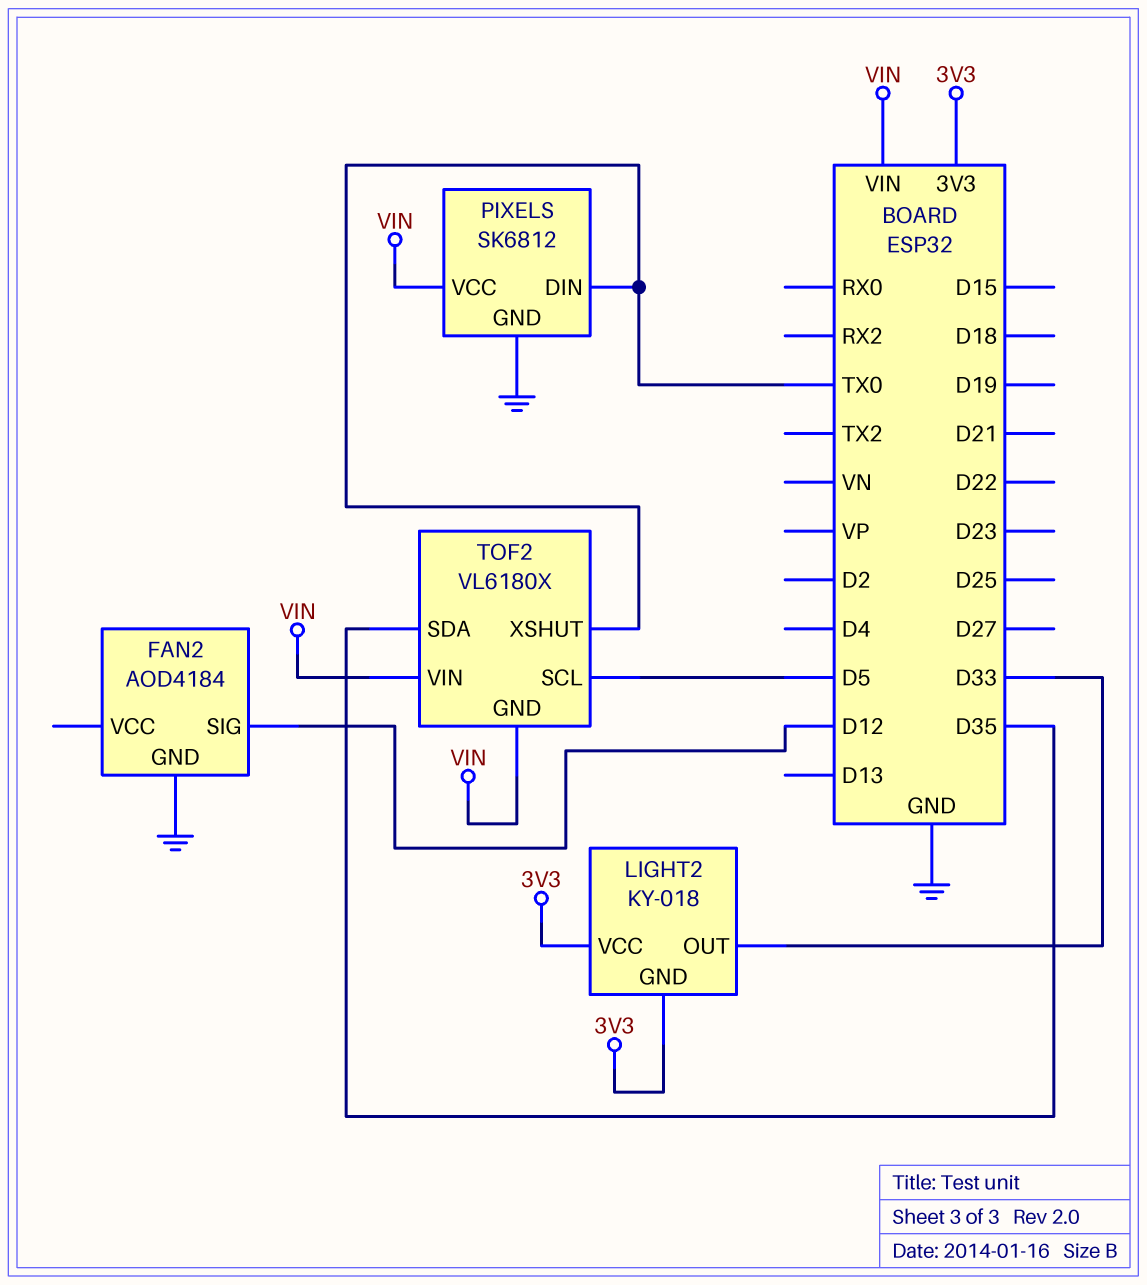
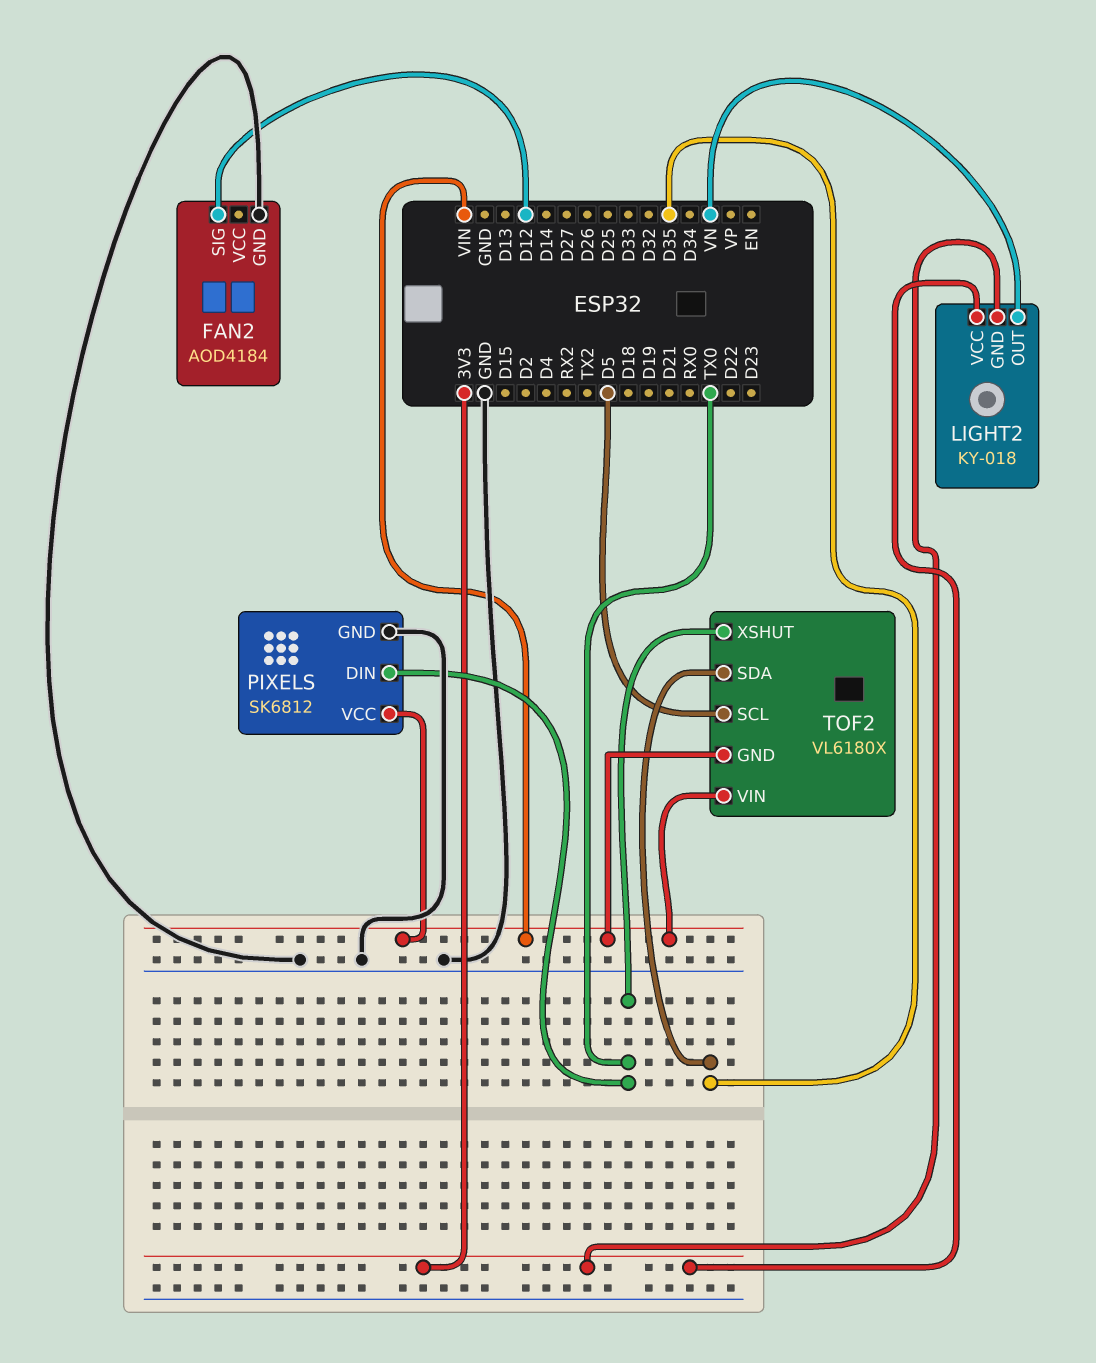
LIGHT2 pin OUT: D33 -> VN

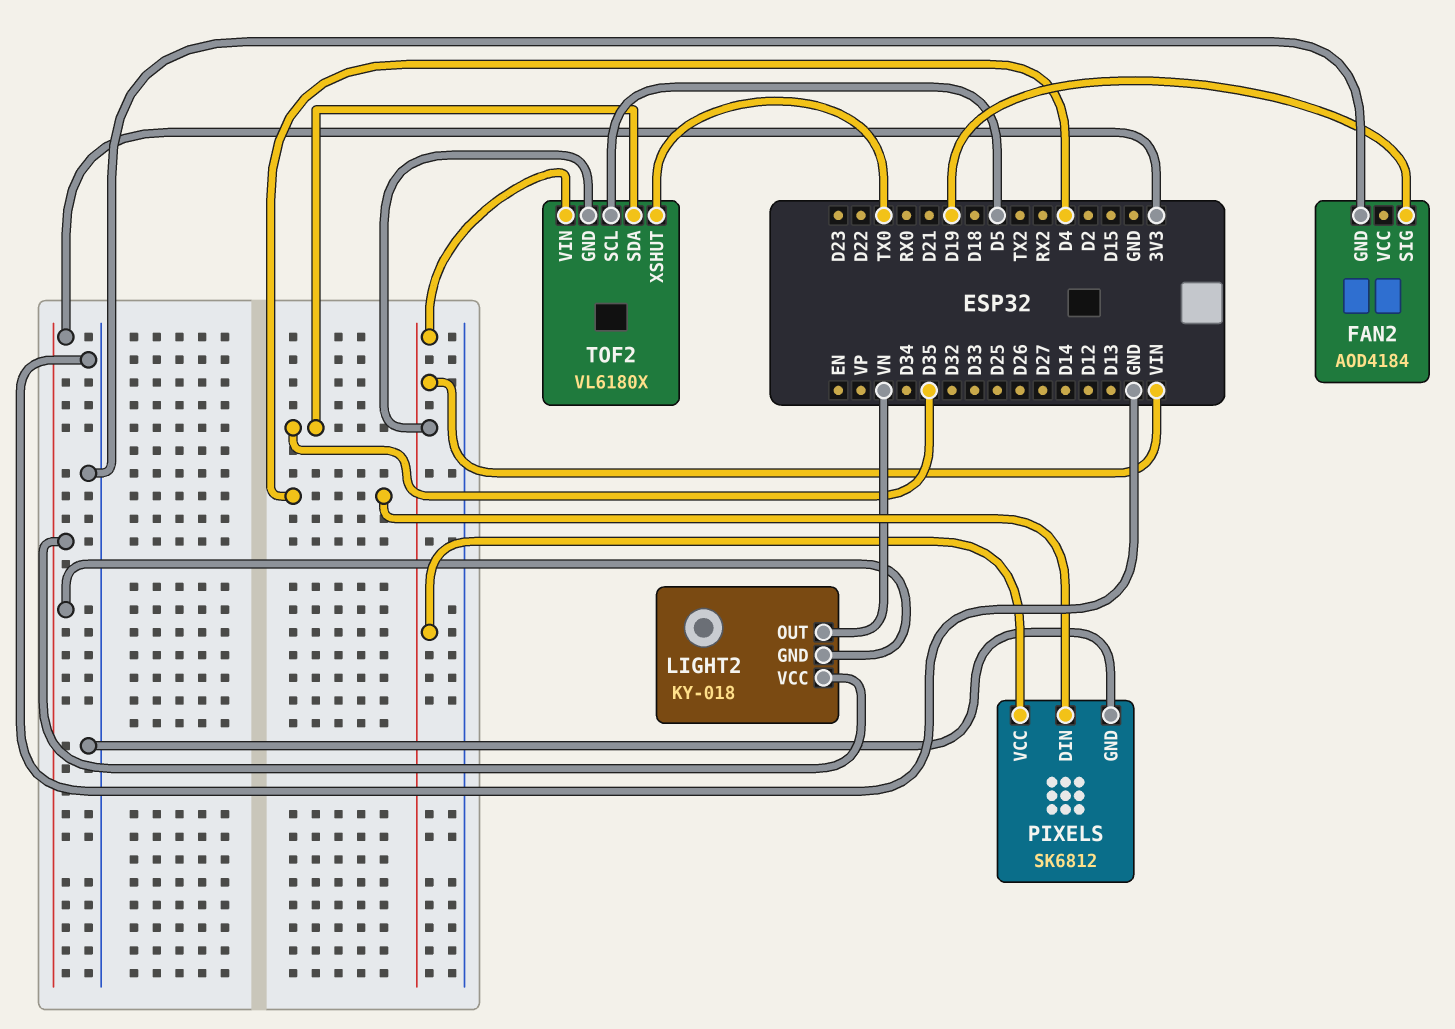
FAN2 pin SIG: D12 -> D19
PIXELS pin DIN: TX0 -> D4

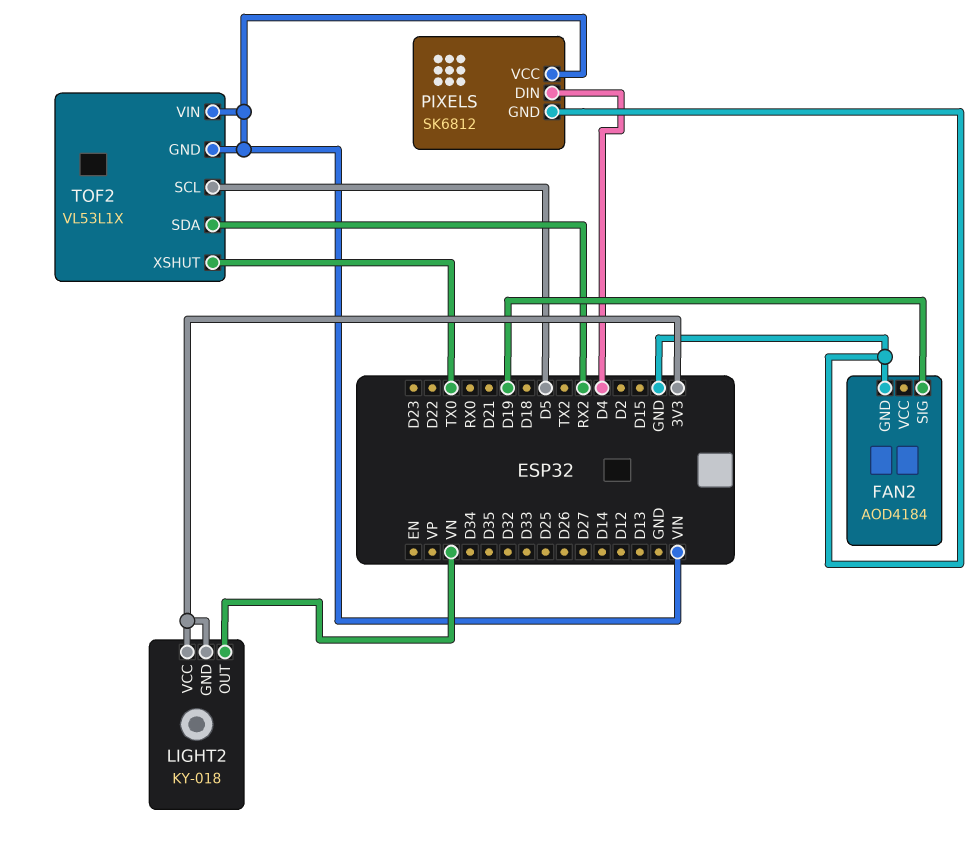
TOF2: VL6180X -> VL53L1X
TOF2 pin SDA: D35 -> RX2

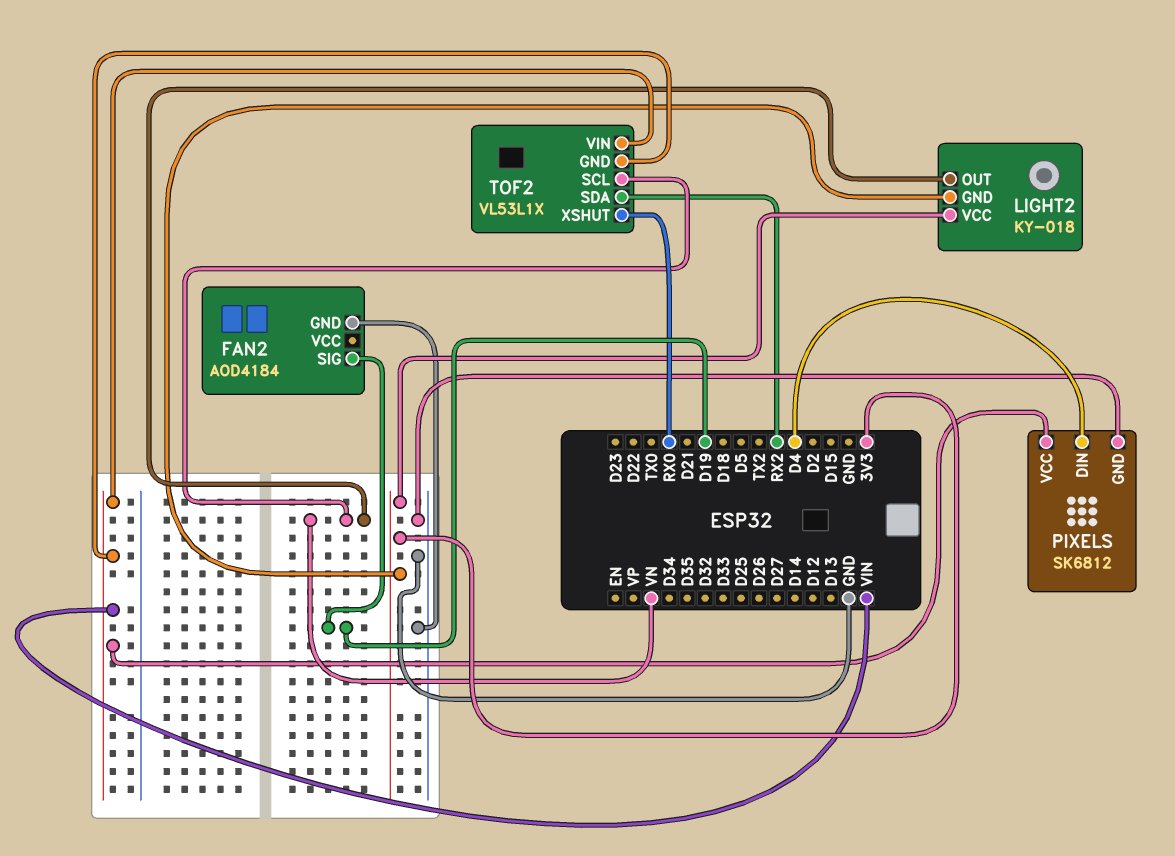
TOF2 pin SCL: D5 -> VN
TOF2 pin XSHUT: TX0 -> RX0

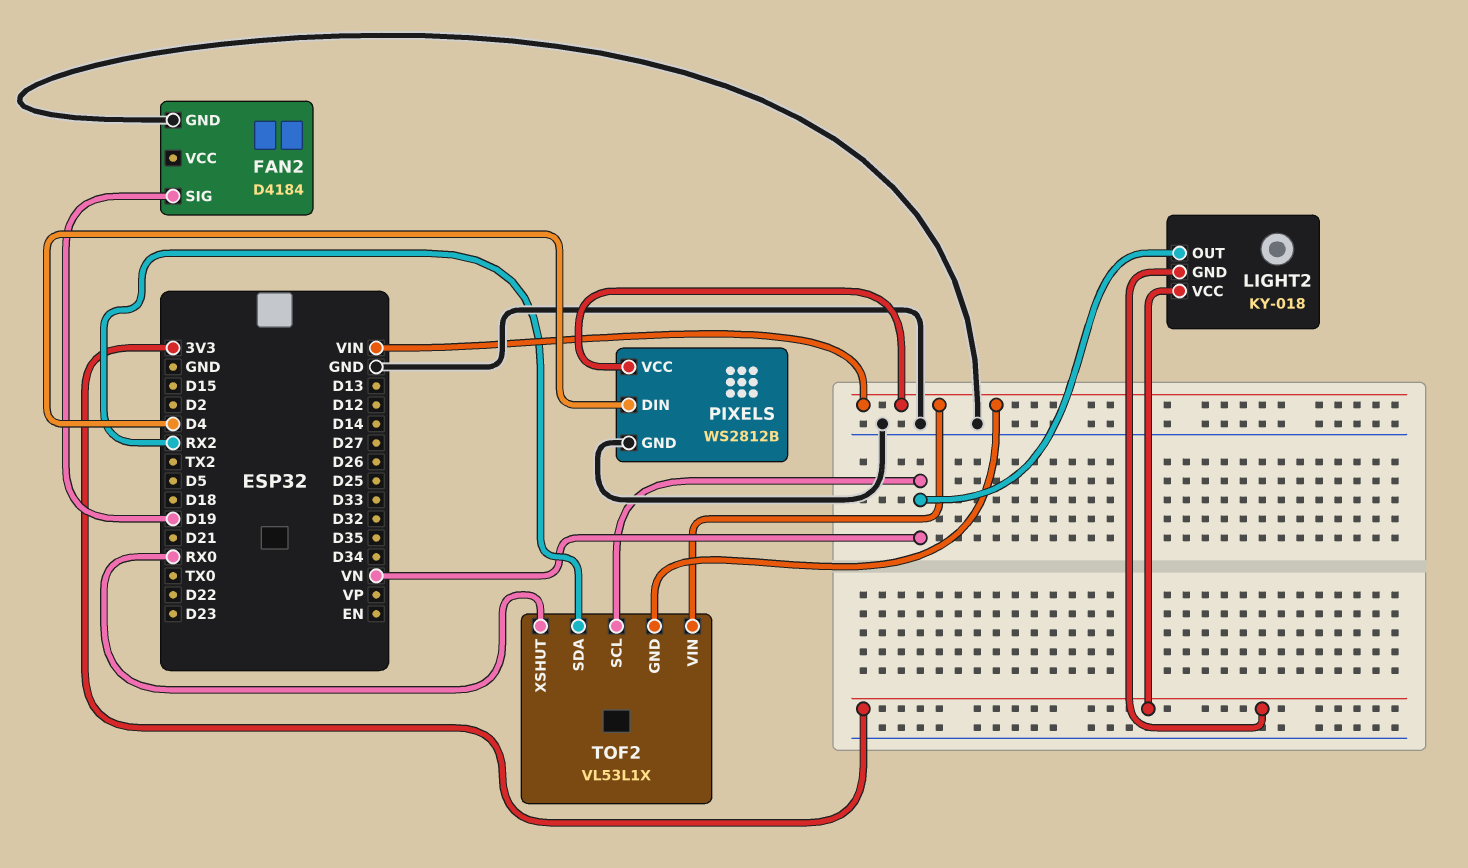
FAN2: AOD4184 -> D4184
PIXELS: SK6812 -> WS2812B

